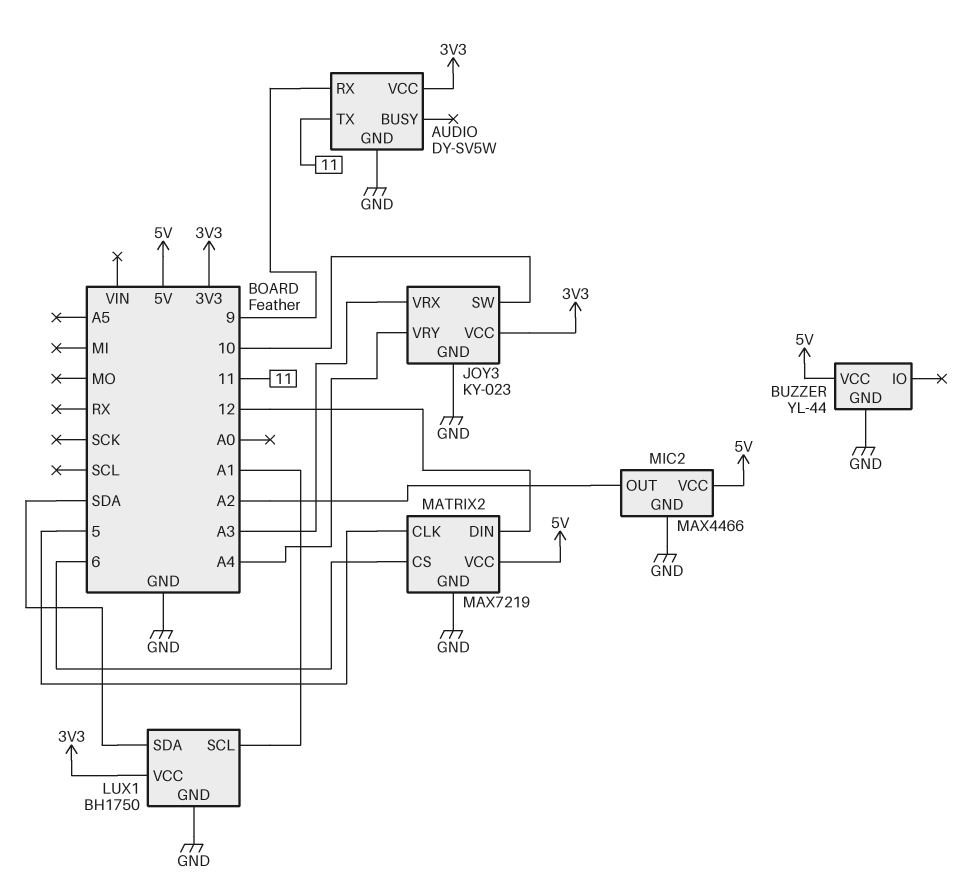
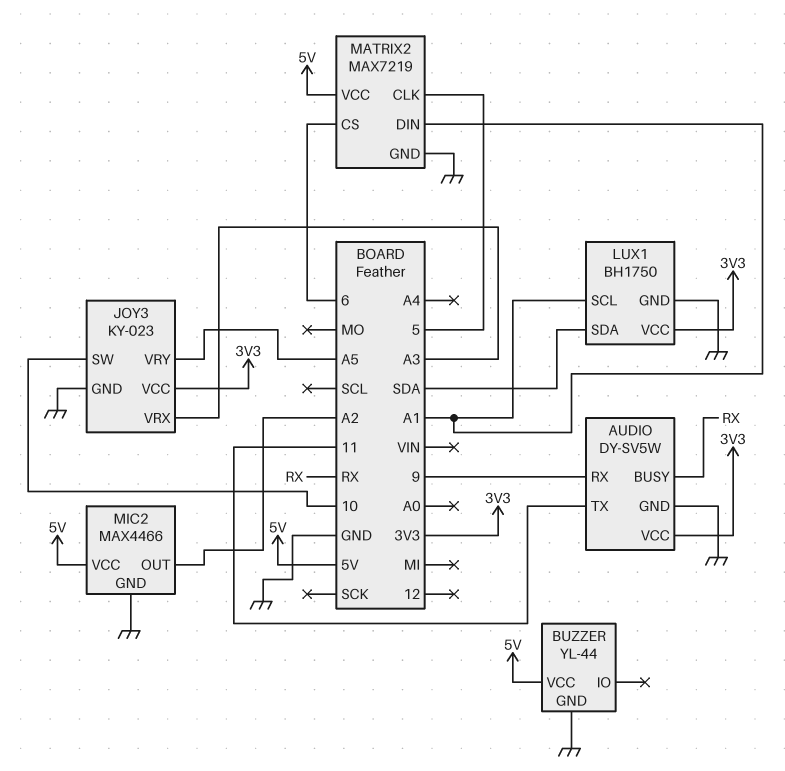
AUDIO pin BUSY: none -> RX
JOY3 pin VRY: A4 -> A5
MATRIX2 pin DIN: 12 -> A1

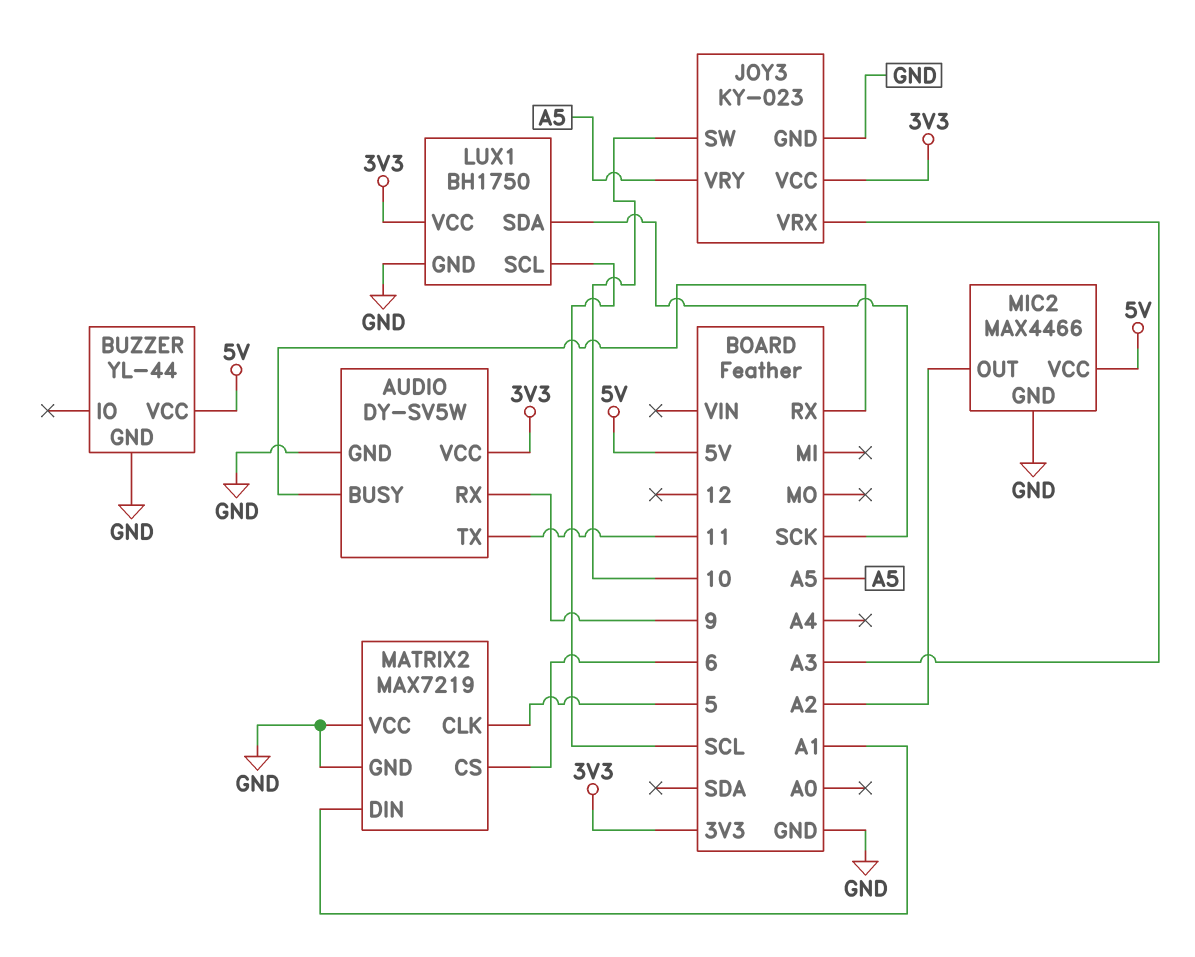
LUX1 pin SCL: A1 -> SCL
LUX1 pin SDA: SDA -> SCK
MATRIX2 pin VCC: 5V -> GND

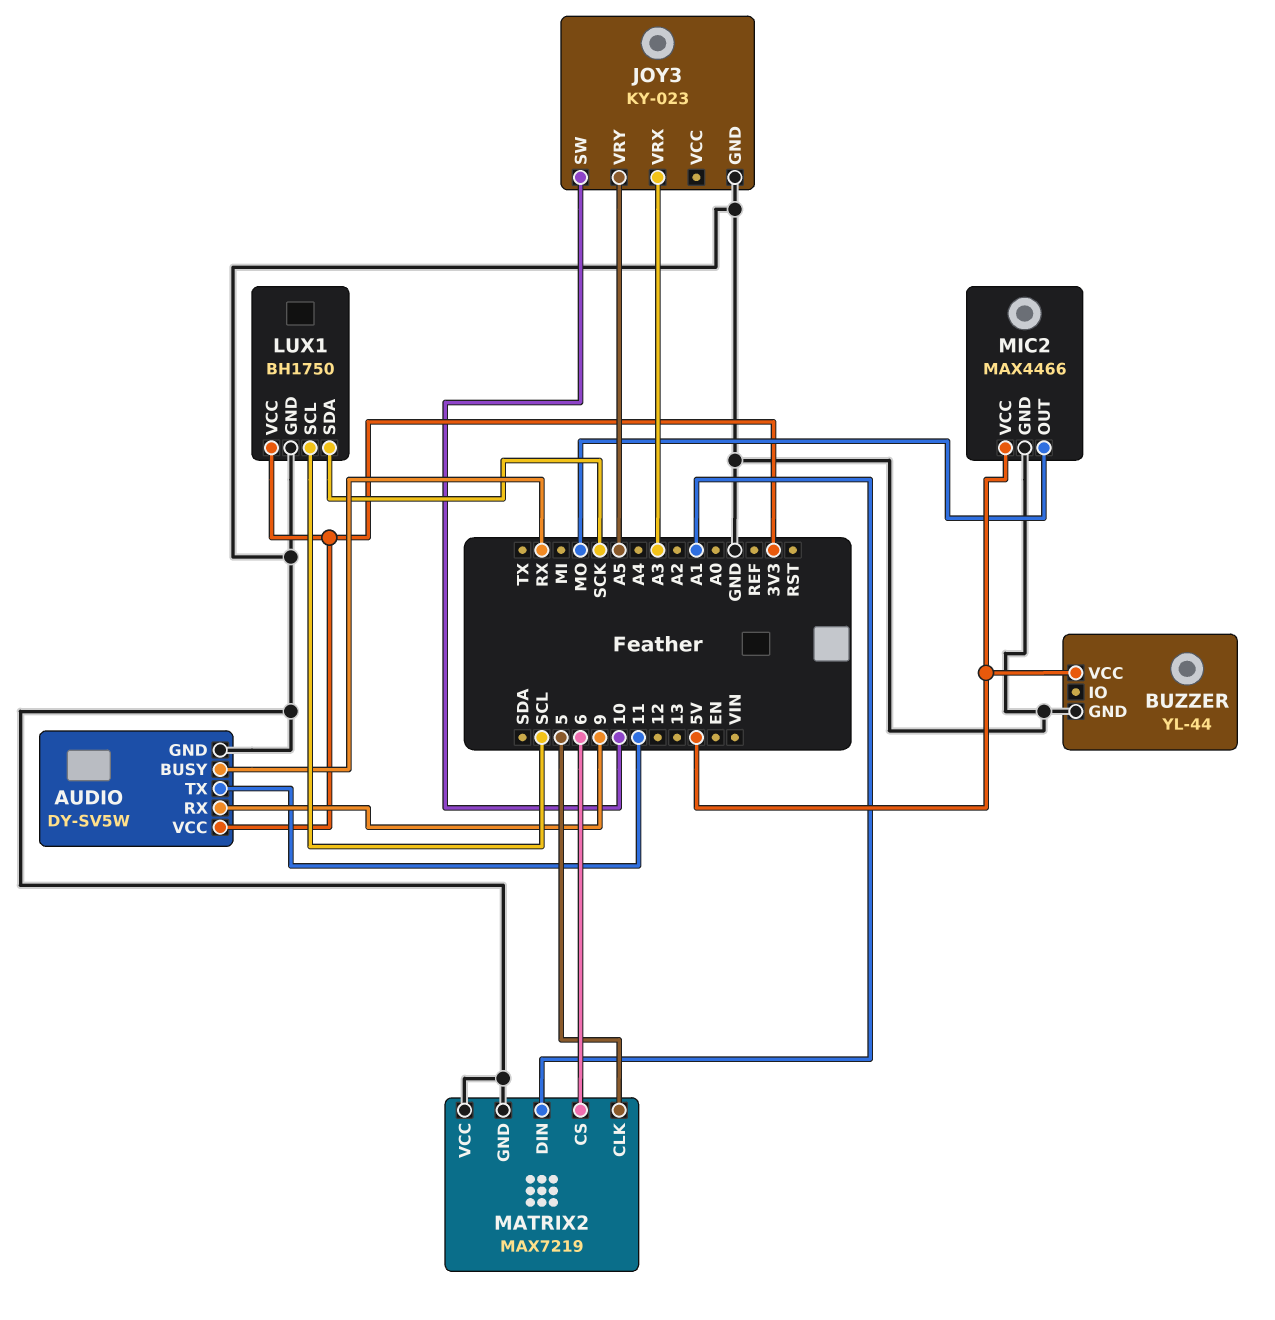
JOY3 pin VCC: 3V3 -> none
MIC2 pin OUT: A2 -> MO

